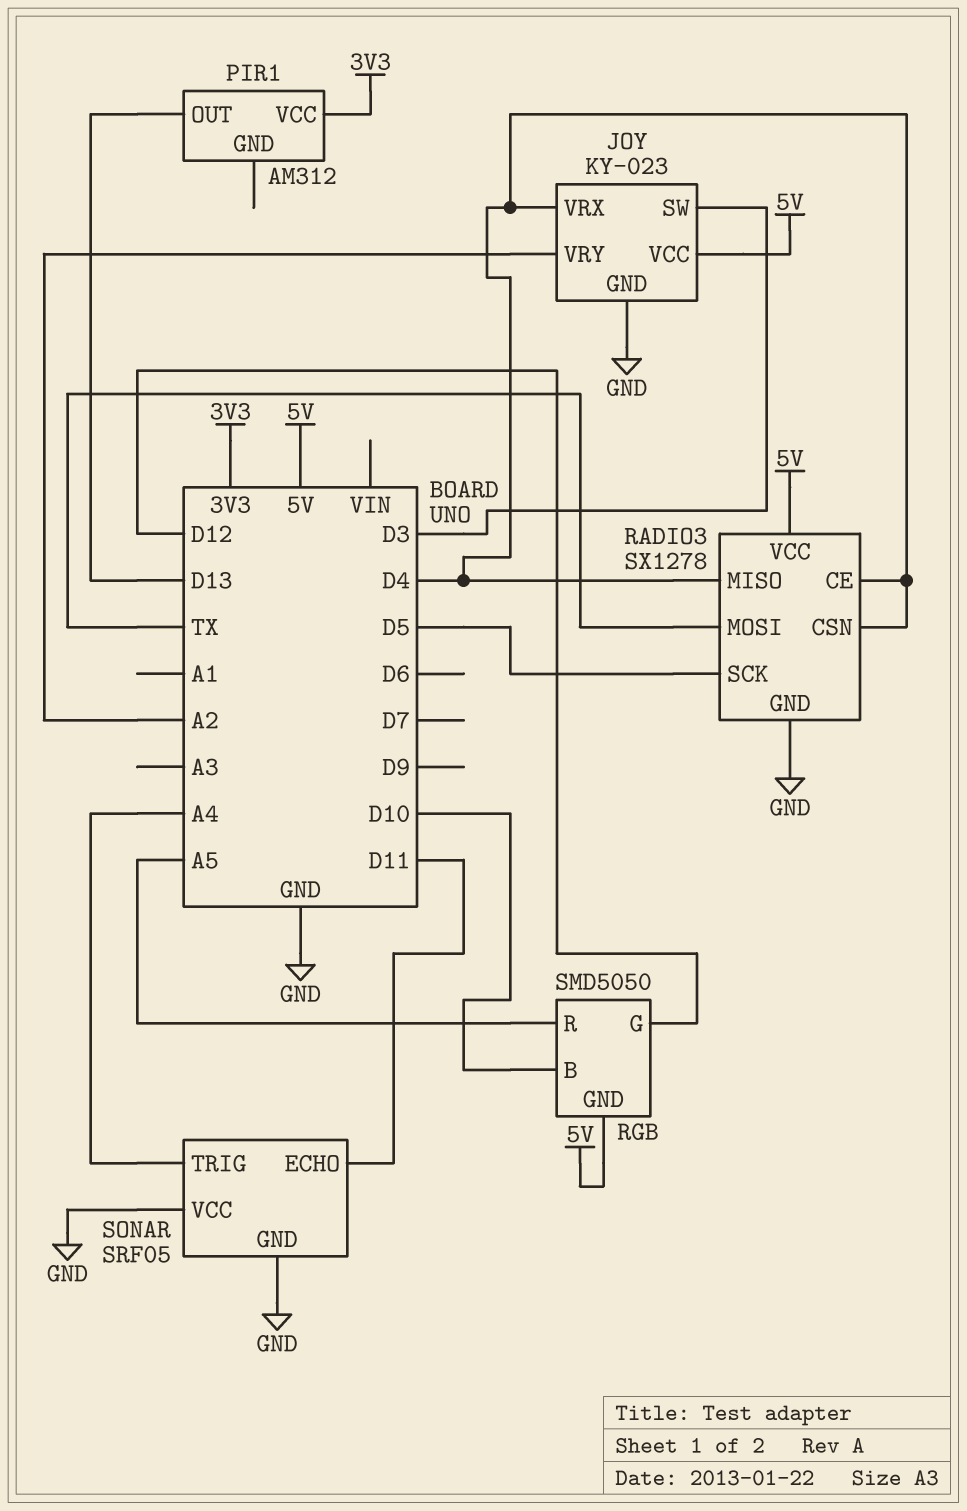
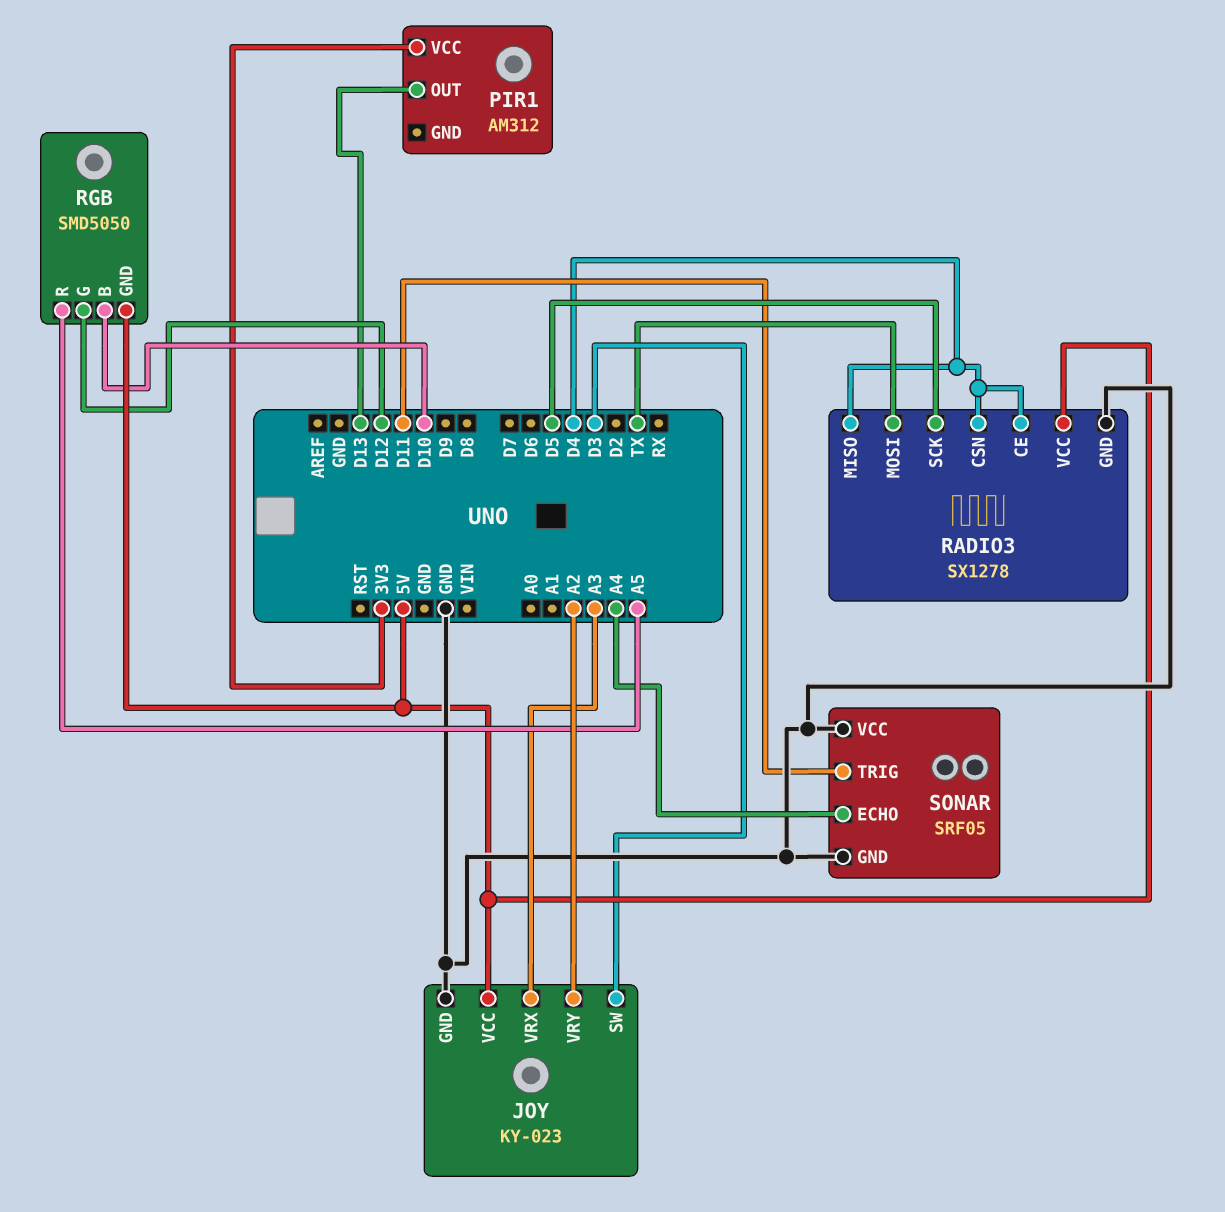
JOY pin VRX: D4 -> A3
SONAR pin ECHO: D11 -> A4
SONAR pin TRIG: A4 -> D11

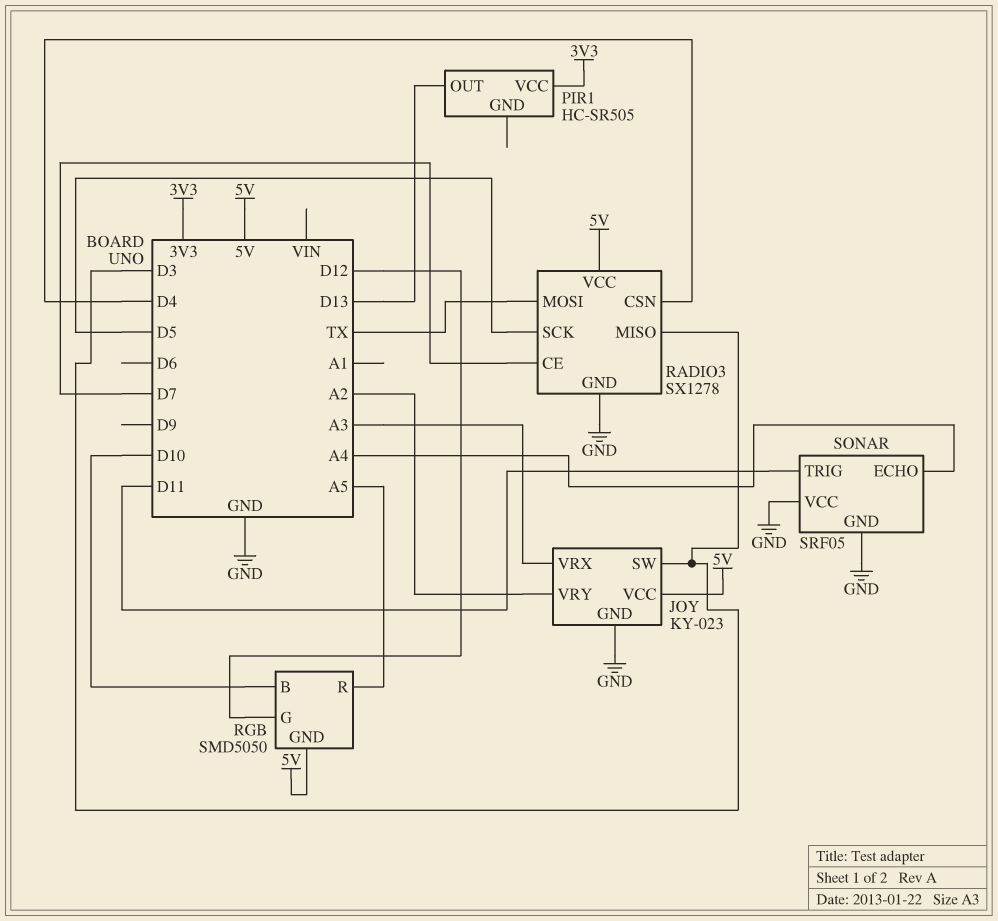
PIR1: AM312 -> HC-SR505
RADIO3 pin CE: D4 -> D7
RADIO3 pin MISO: D4 -> D3

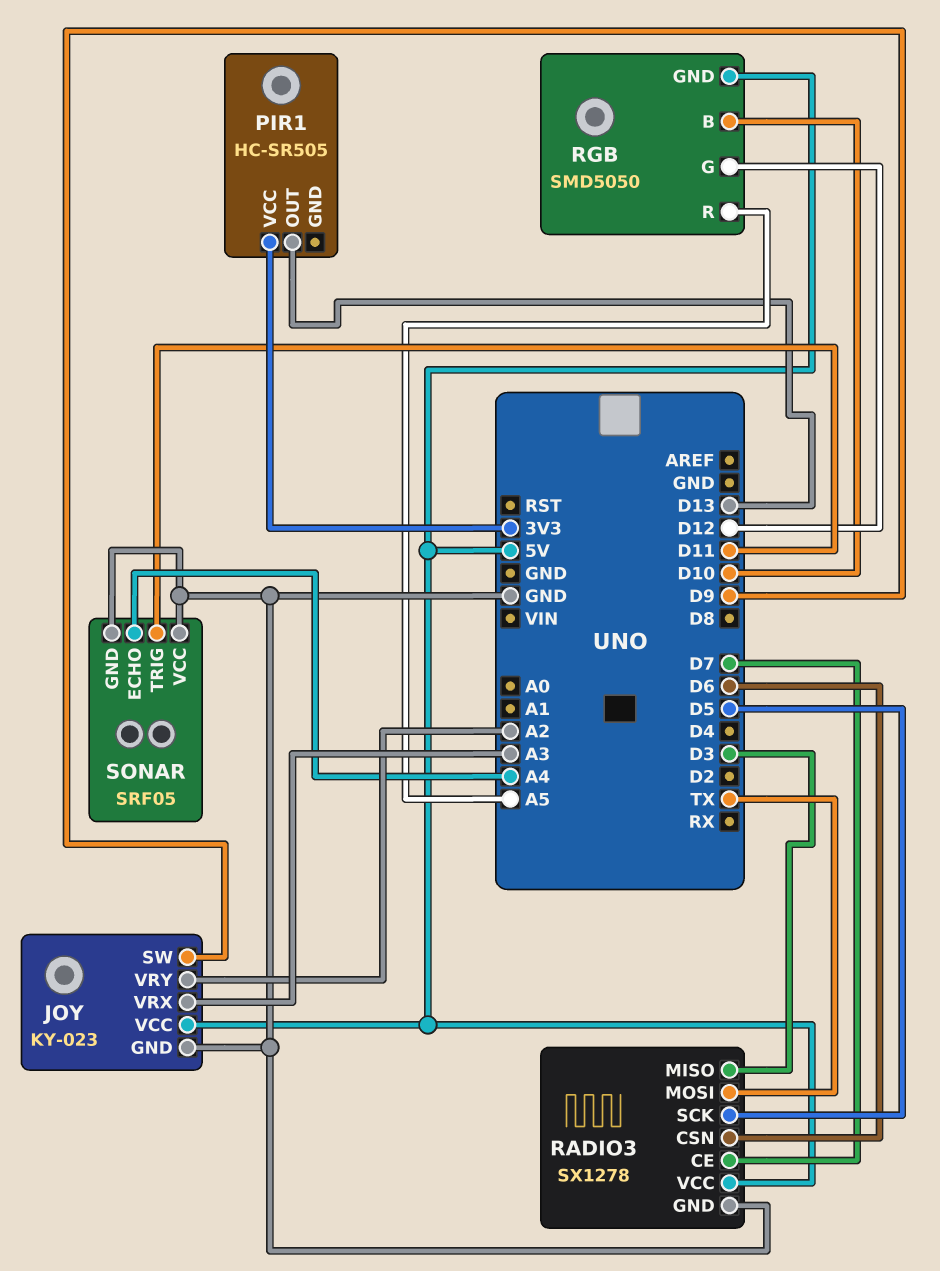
JOY pin SW: D3 -> D9
RADIO3 pin CSN: D4 -> D6

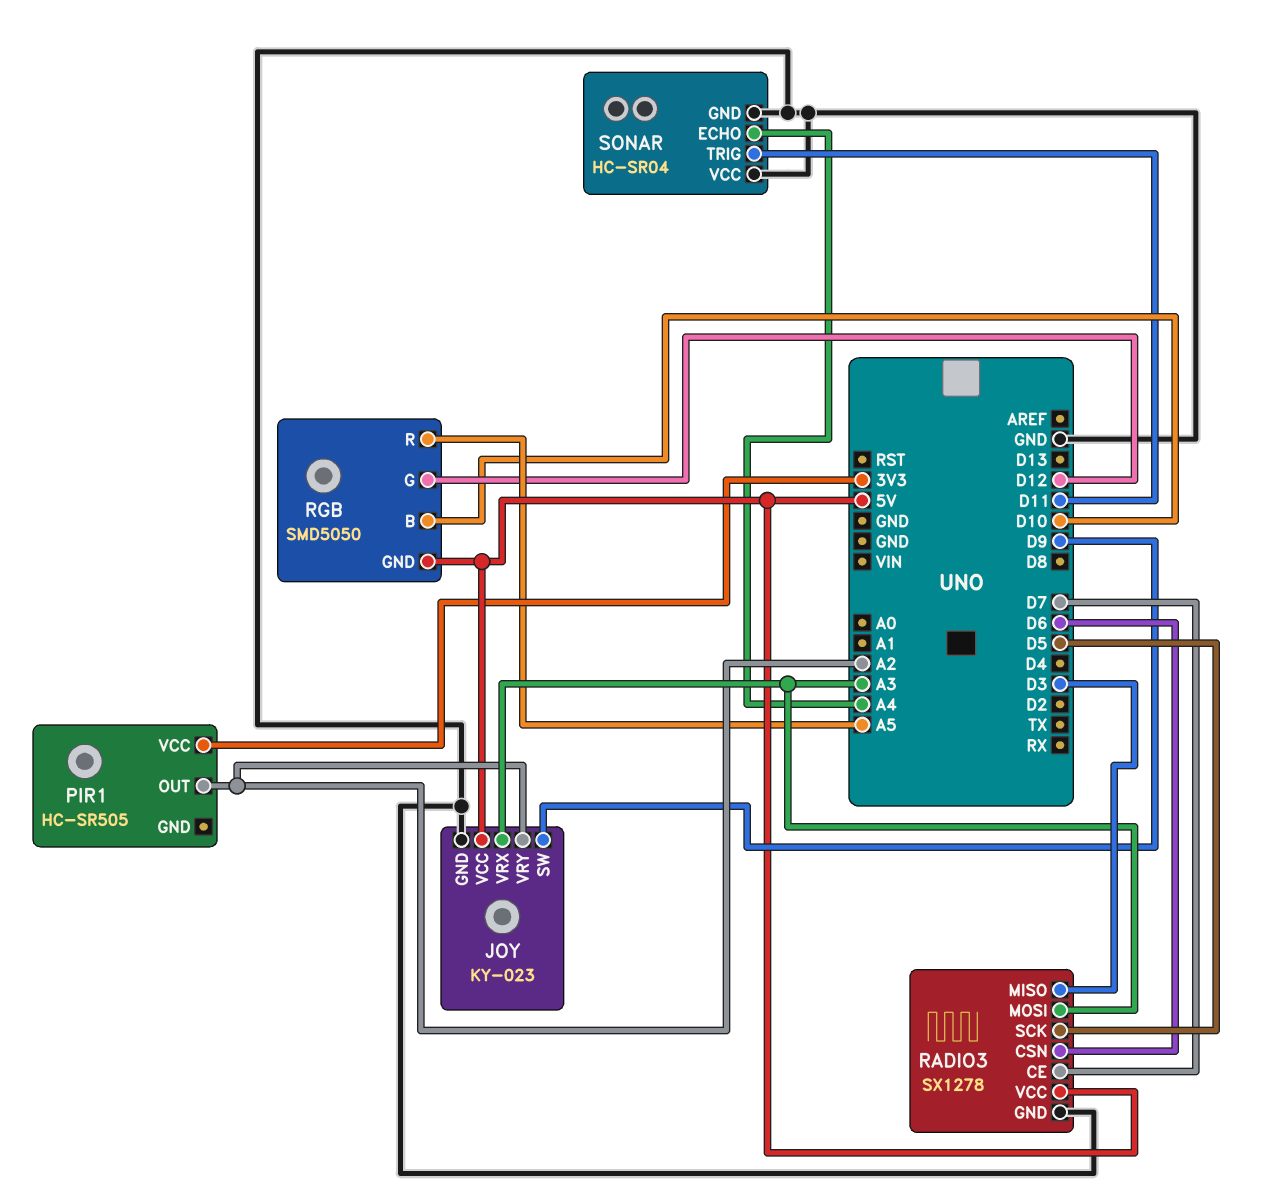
PIR1 pin OUT: D13 -> A2
RADIO3 pin MOSI: TX -> A3
SONAR: SRF05 -> HC-SR04

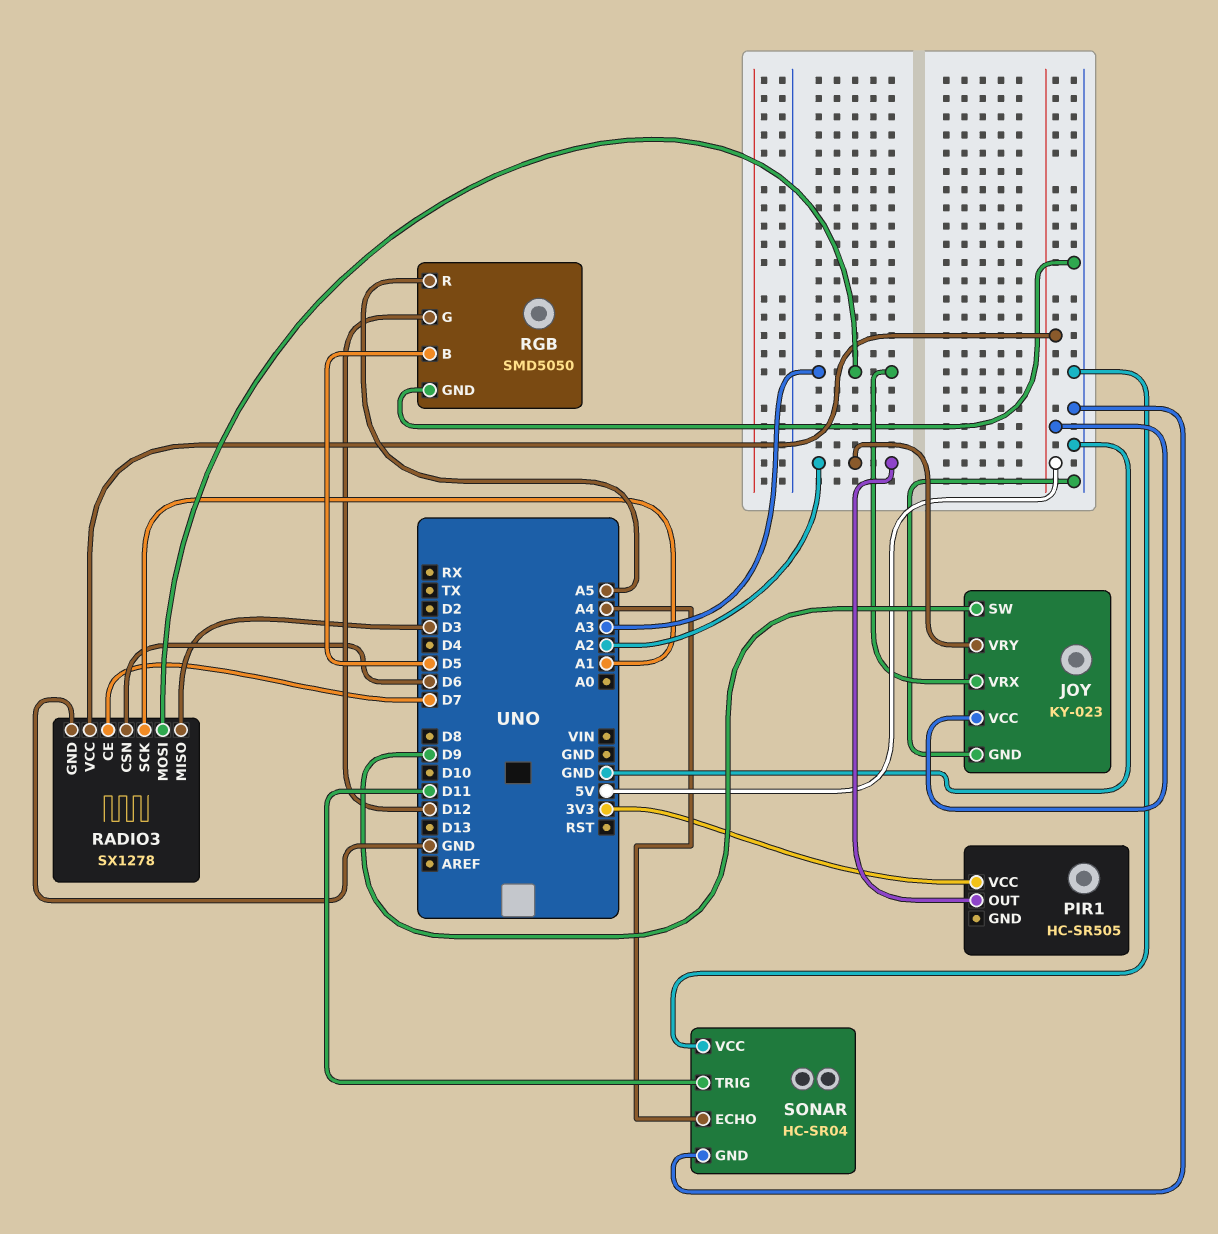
RADIO3 pin SCK: D5 -> A1
RGB pin B: D10 -> D5
RGB pin GND: 5V -> GND

